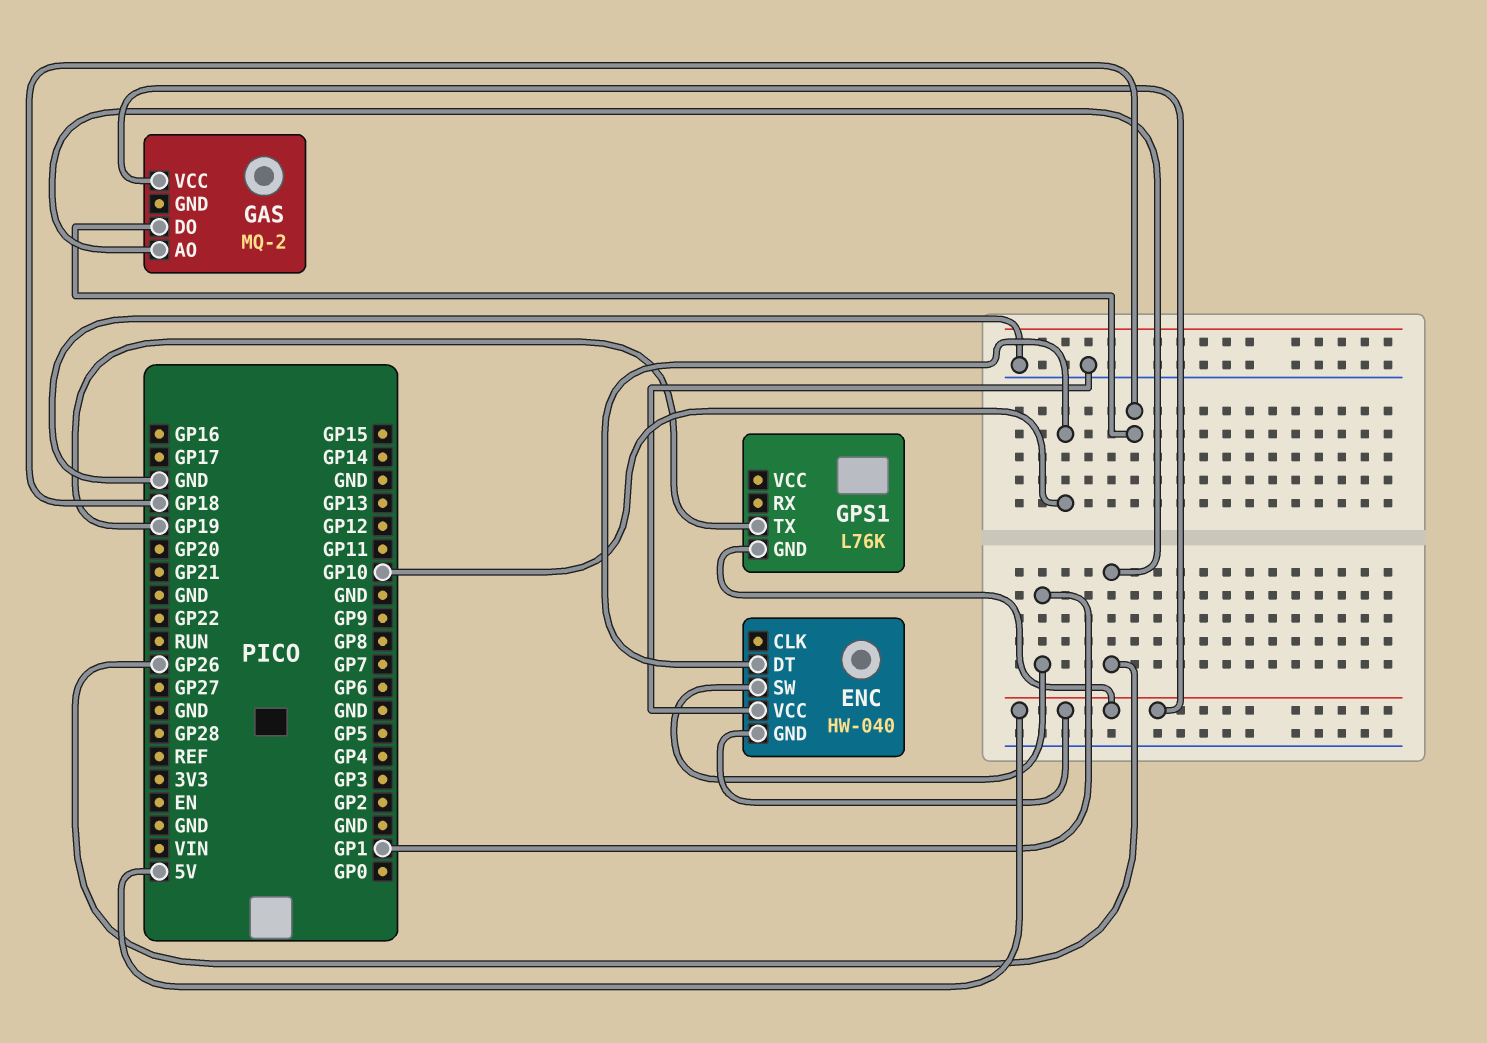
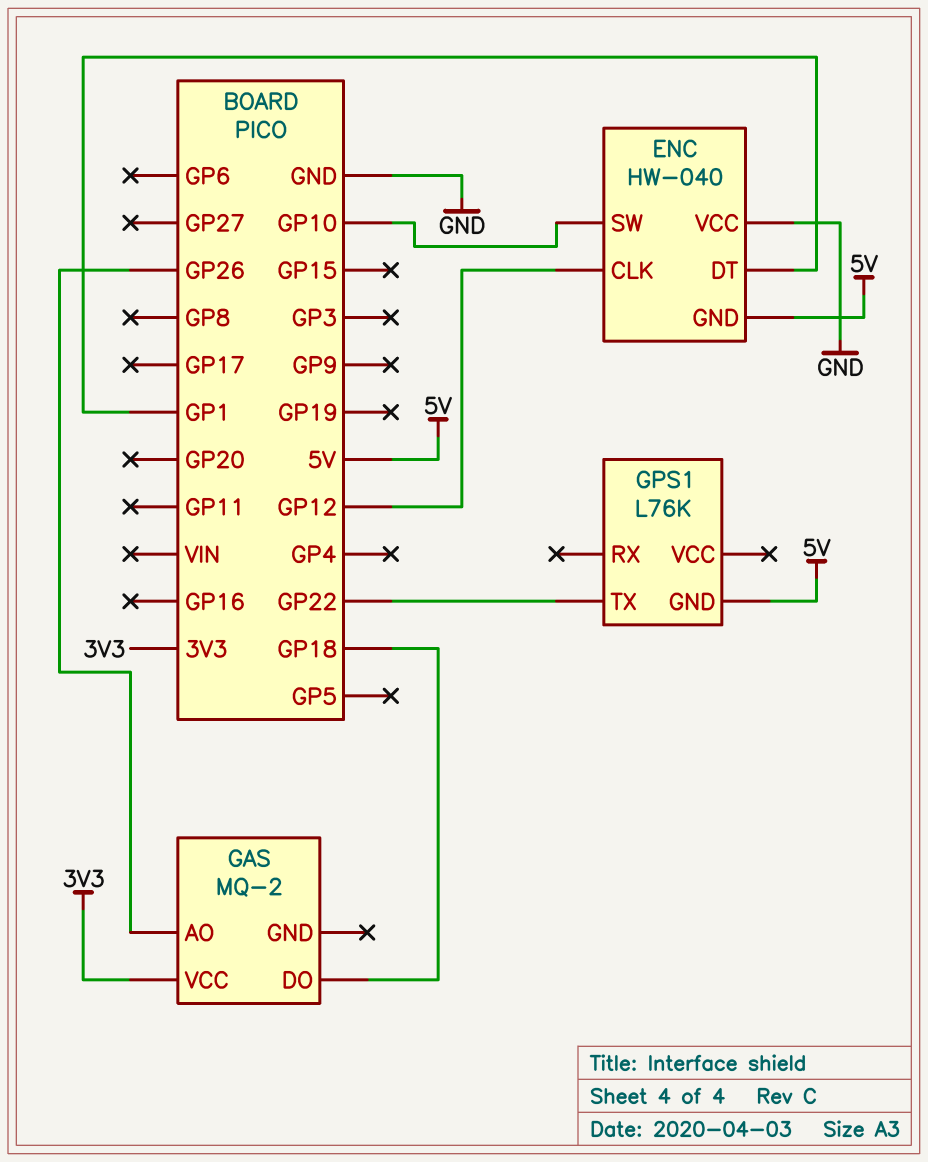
ENC pin CLK: none -> GP12
ENC pin DT: GP10 -> GP1
ENC pin SW: GP1 -> GP10
GAS pin VCC: 5V -> 3V3
GPS1 pin TX: GP19 -> GP22

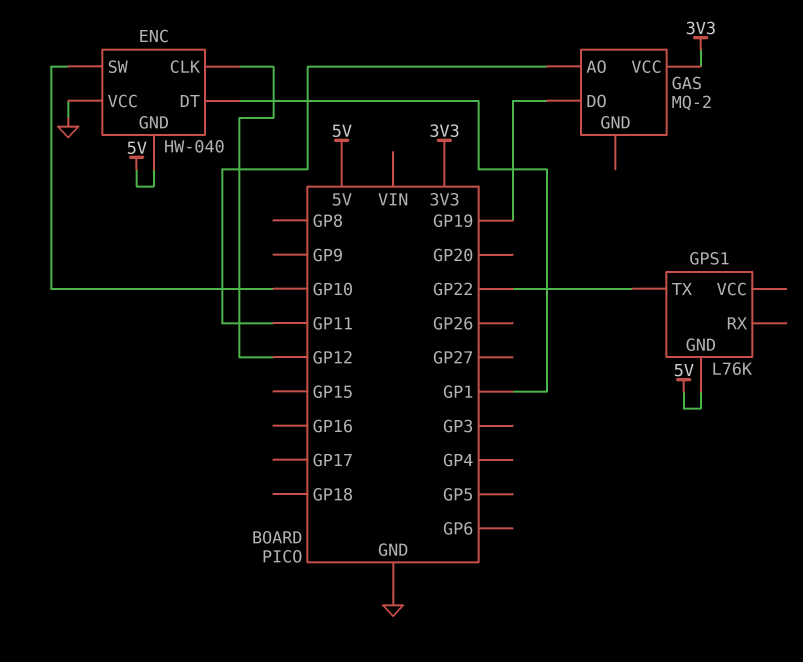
GAS pin AO: GP26 -> GP11
GAS pin DO: GP18 -> GP19

